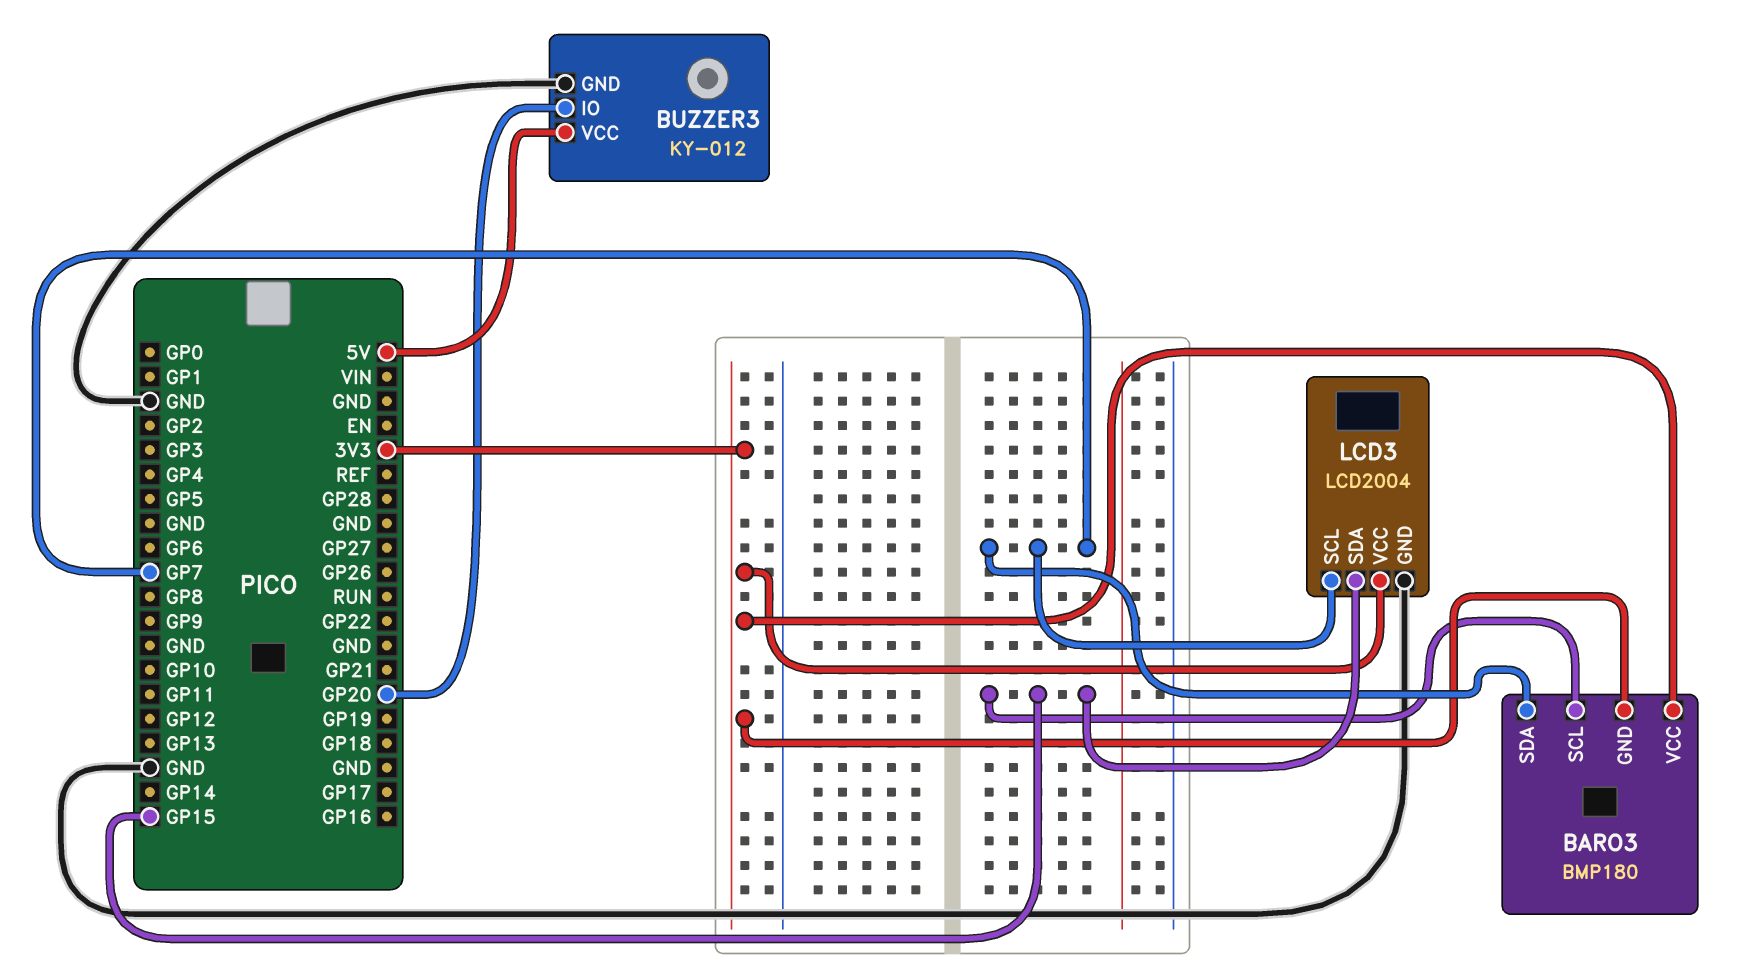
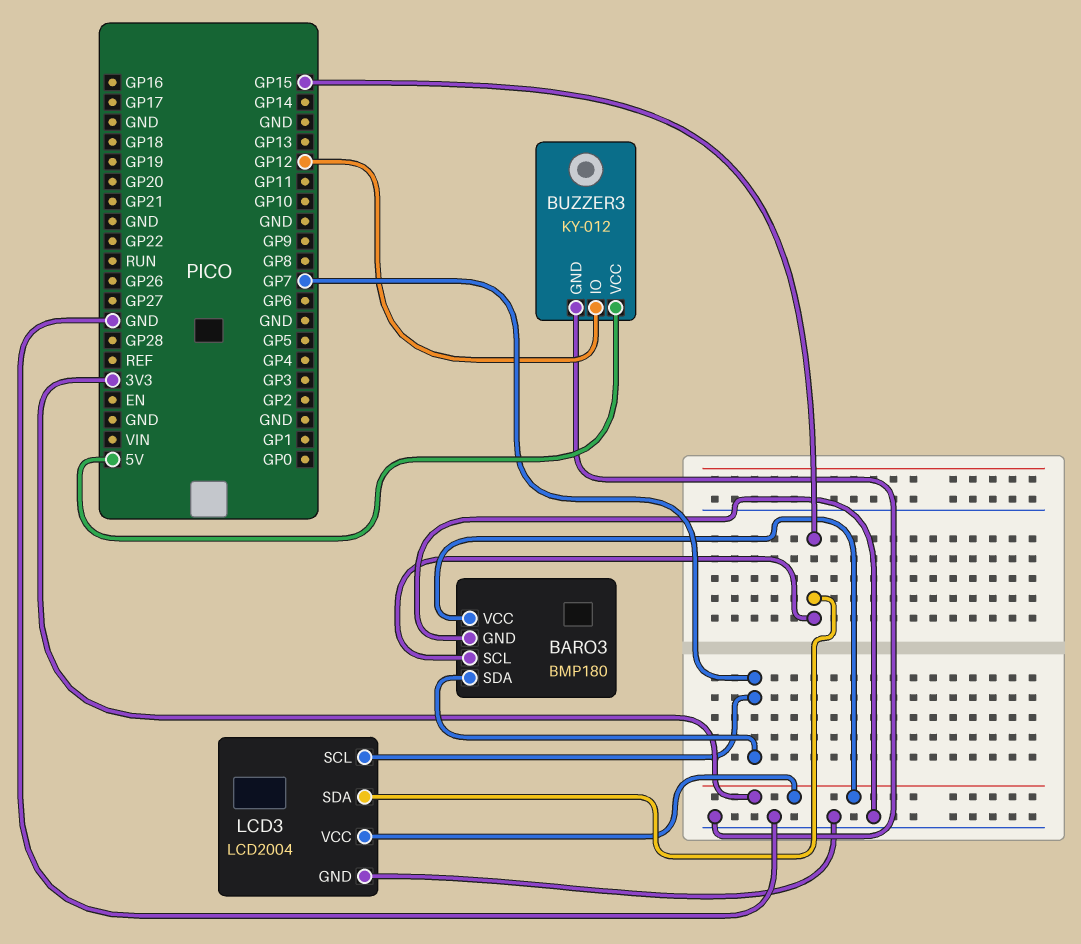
BARO3 pin GND: 3V3 -> GND
BUZZER3 pin IO: GP20 -> GP12

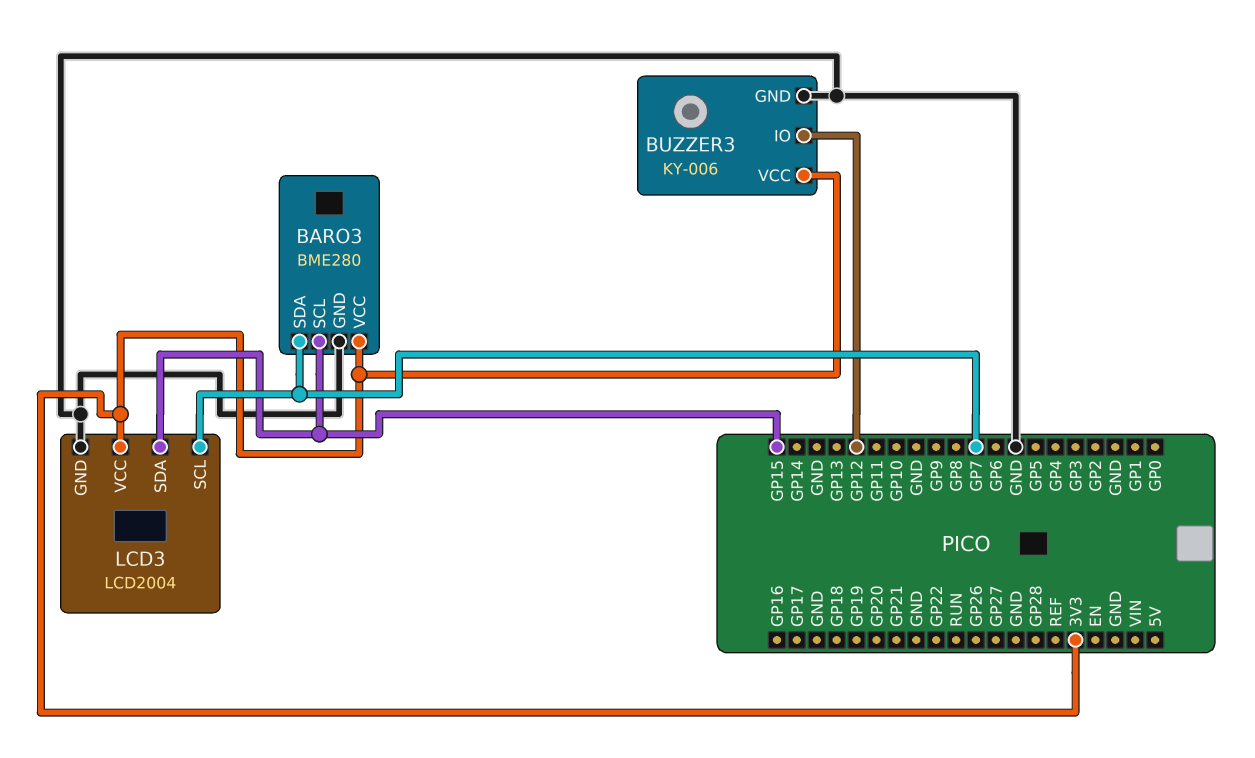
BARO3: BMP180 -> BME280
BUZZER3: KY-012 -> KY-006
BUZZER3 pin VCC: 5V -> 3V3

